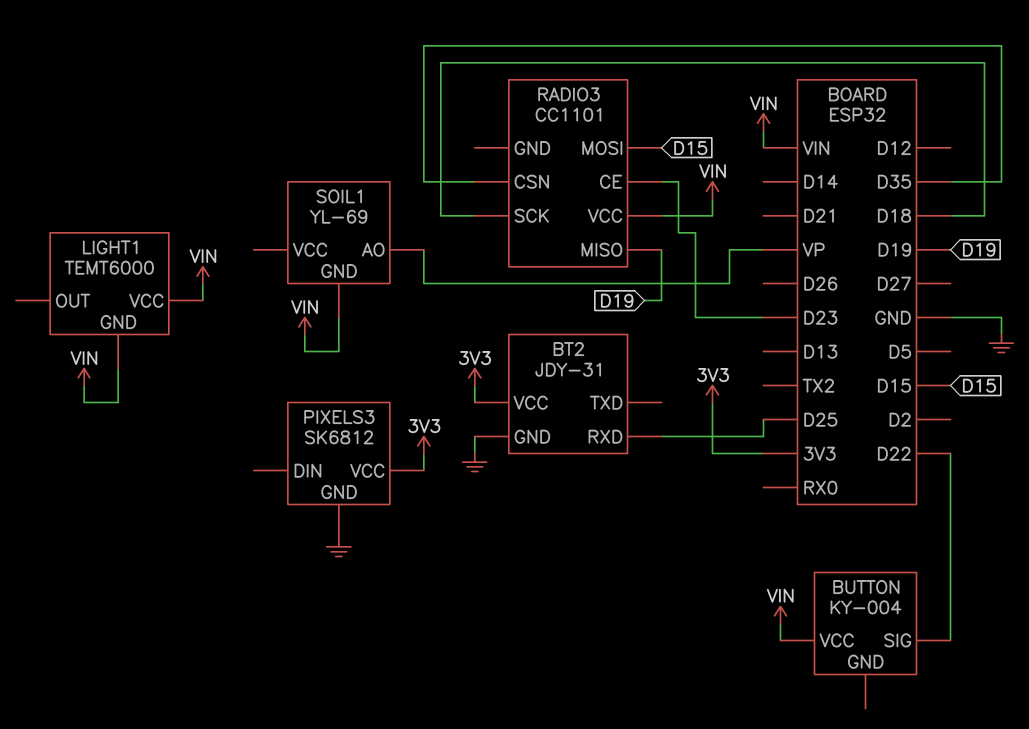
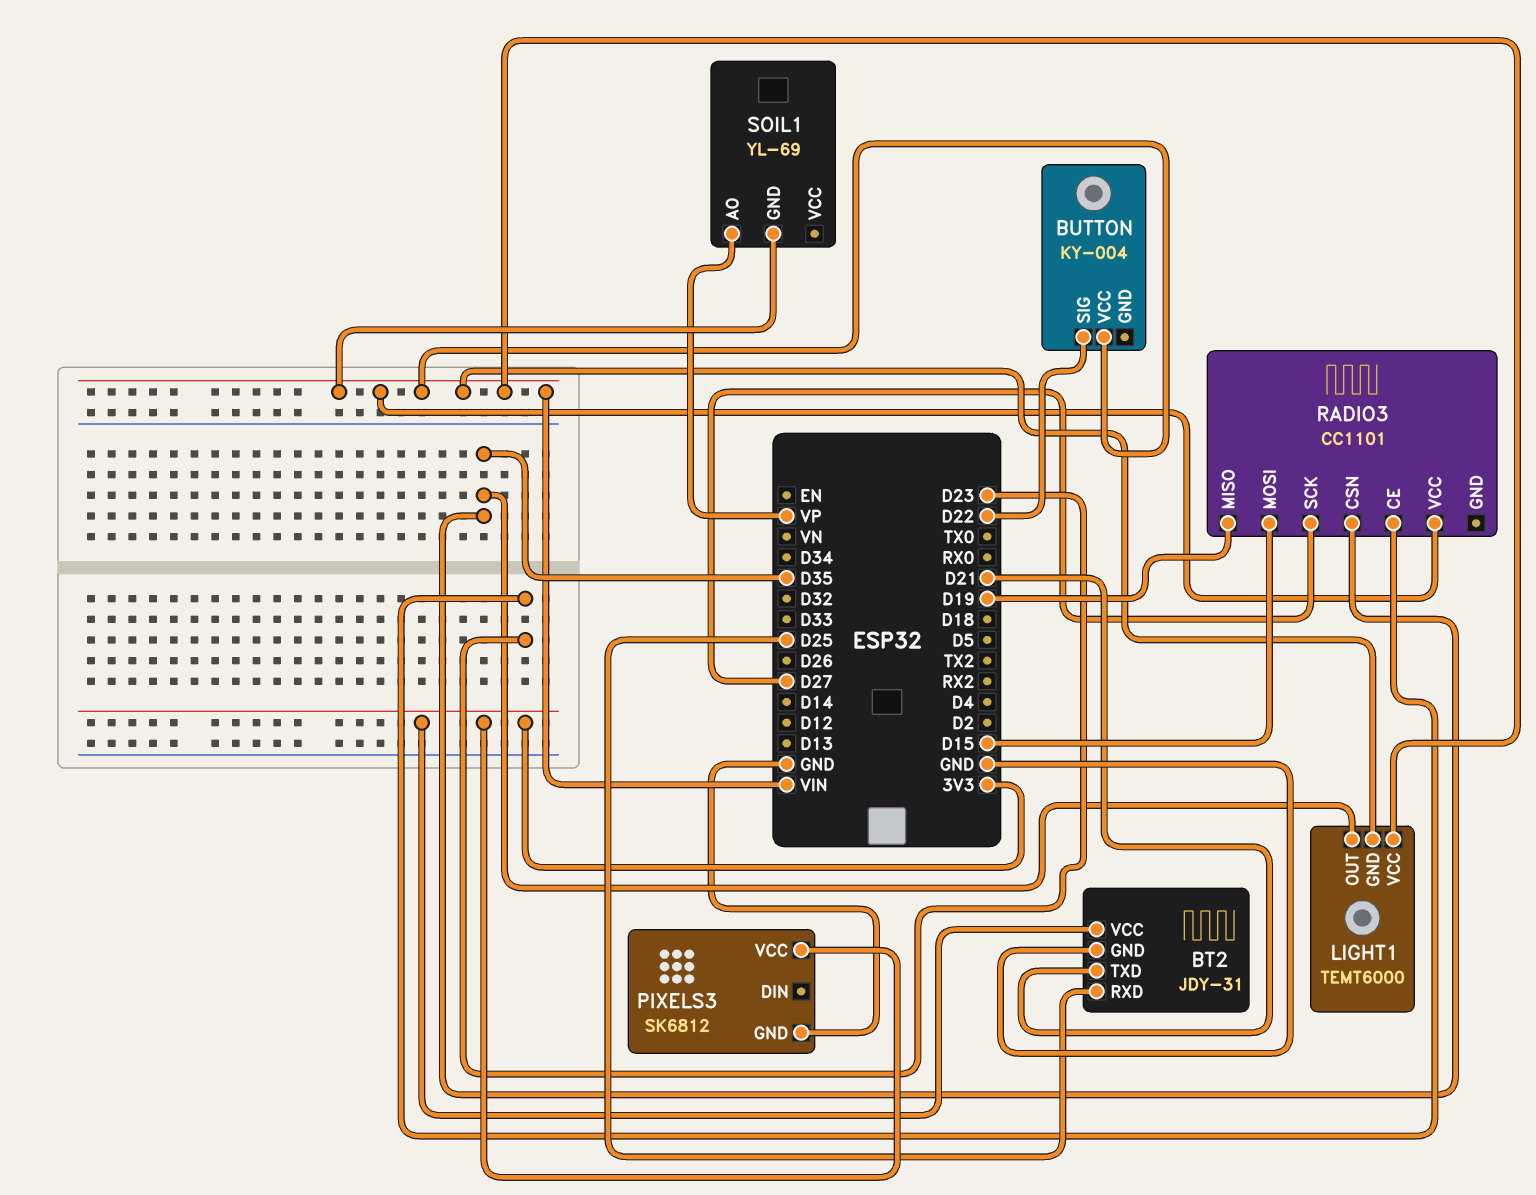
BT2 pin TXD: none -> D21
LIGHT1 pin OUT: none -> D35
RADIO3 pin SCK: D18 -> D27

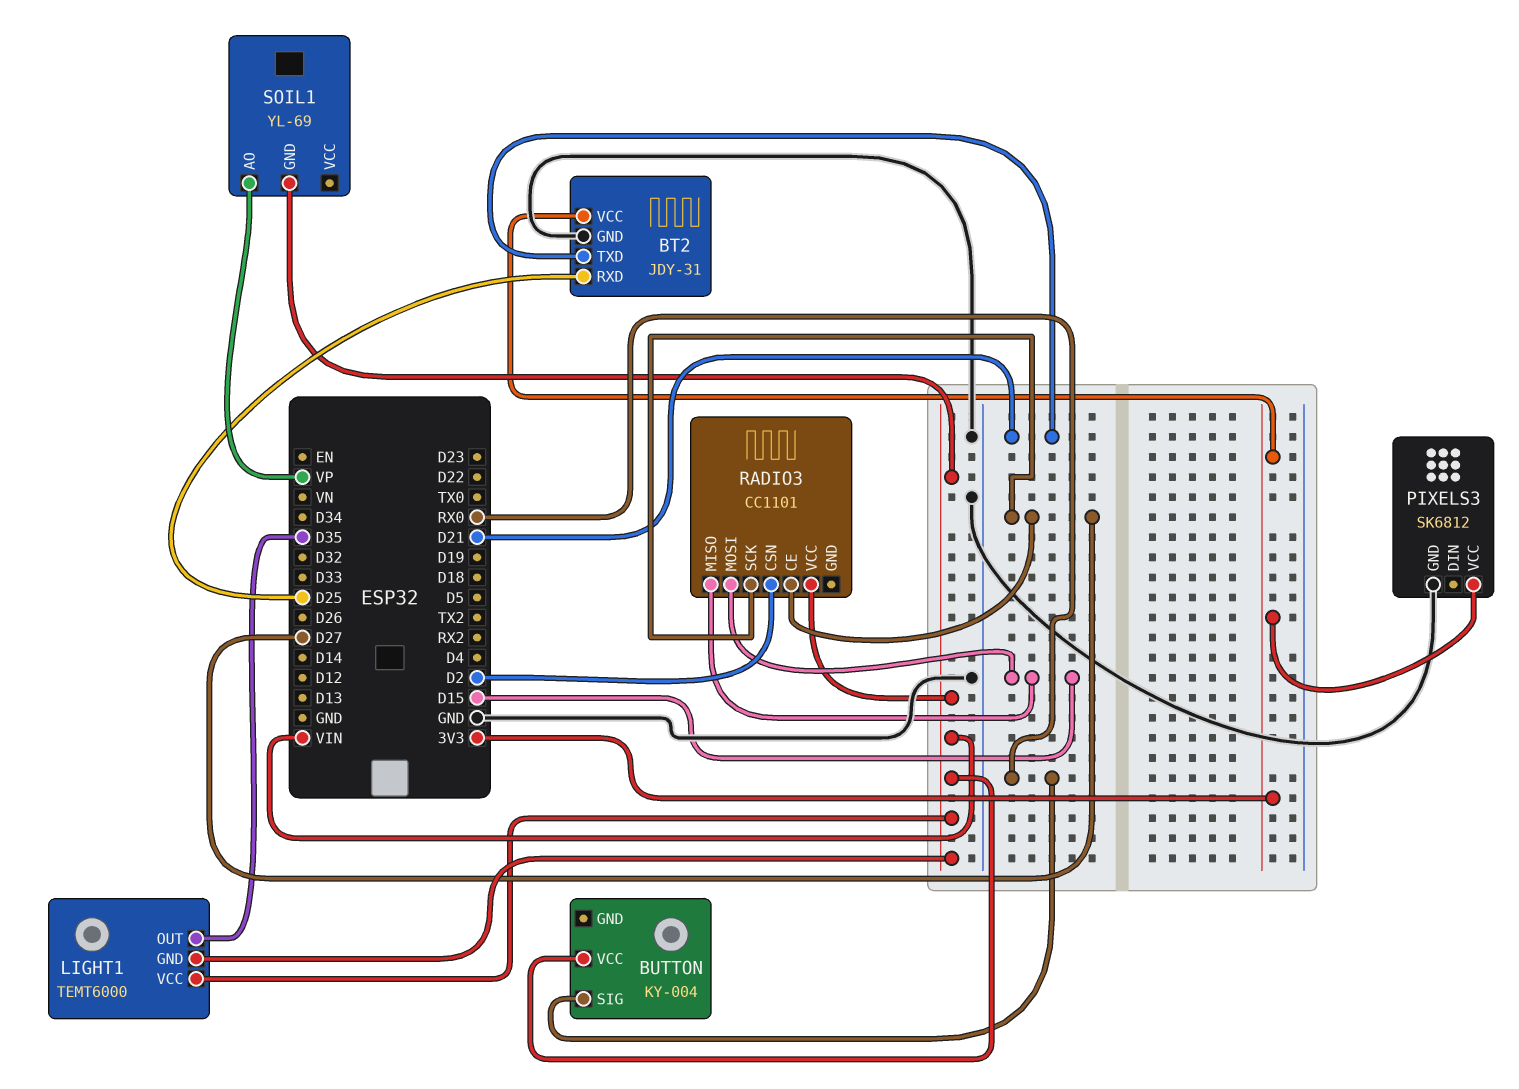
BUTTON pin SIG: D22 -> RX0
RADIO3 pin CE: D23 -> D27
RADIO3 pin CSN: D35 -> D2
RADIO3 pin MISO: D19 -> D15

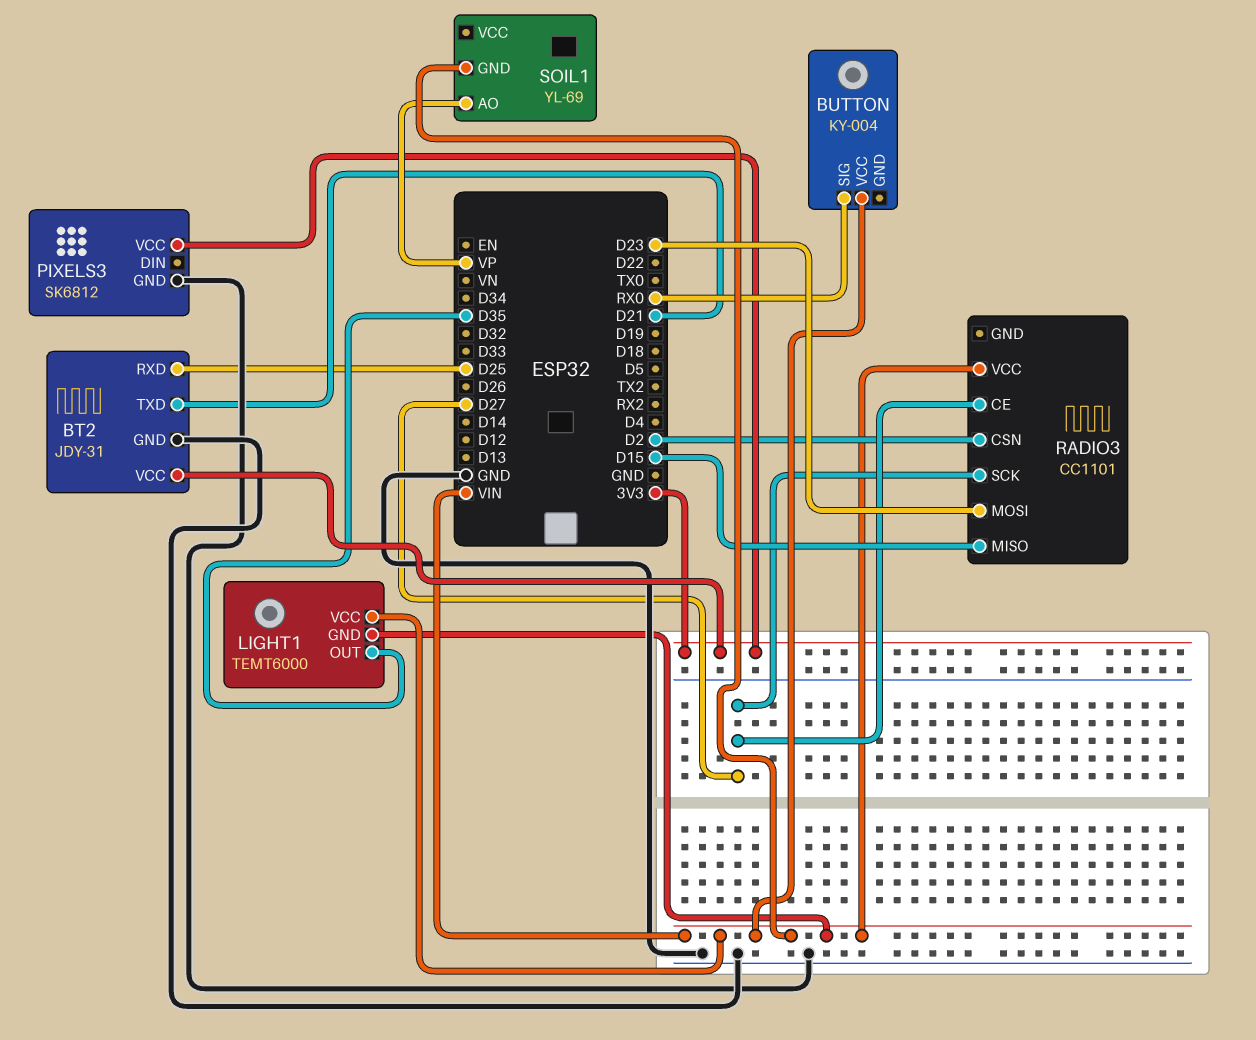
RADIO3 pin MOSI: D15 -> D23

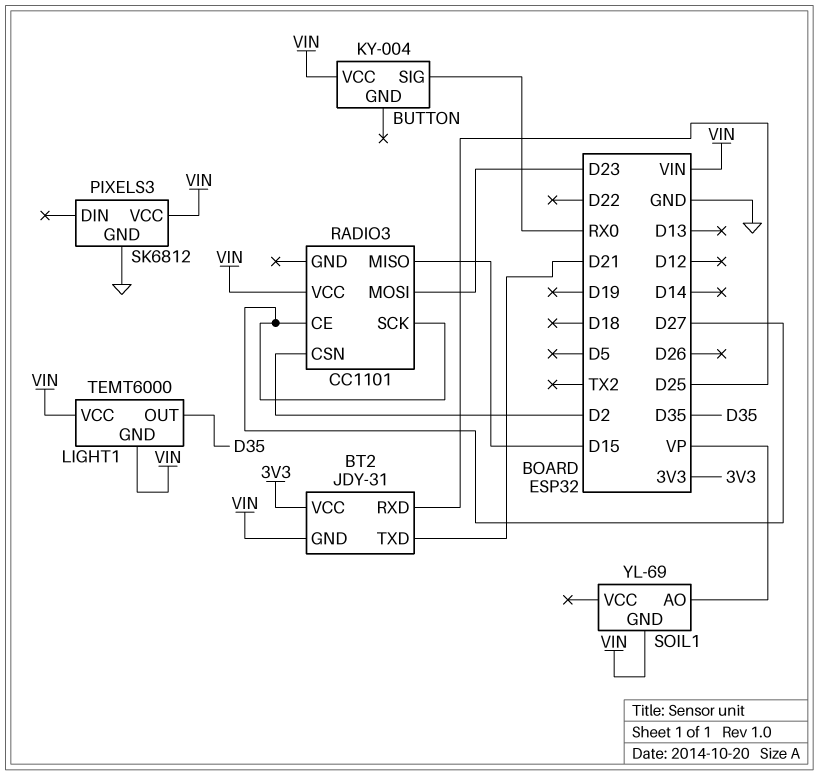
BT2 pin GND: GND -> VIN
PIXELS3 pin VCC: 3V3 -> VIN

